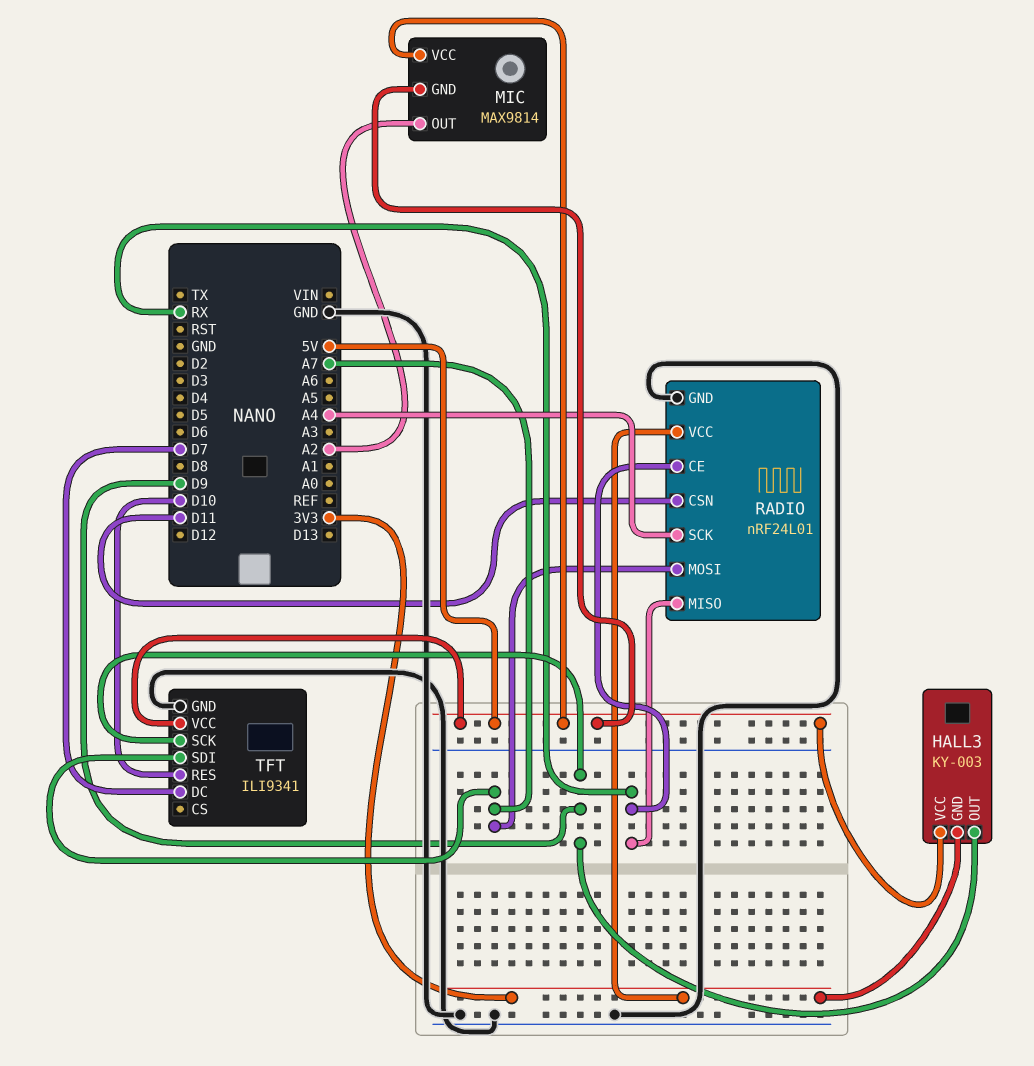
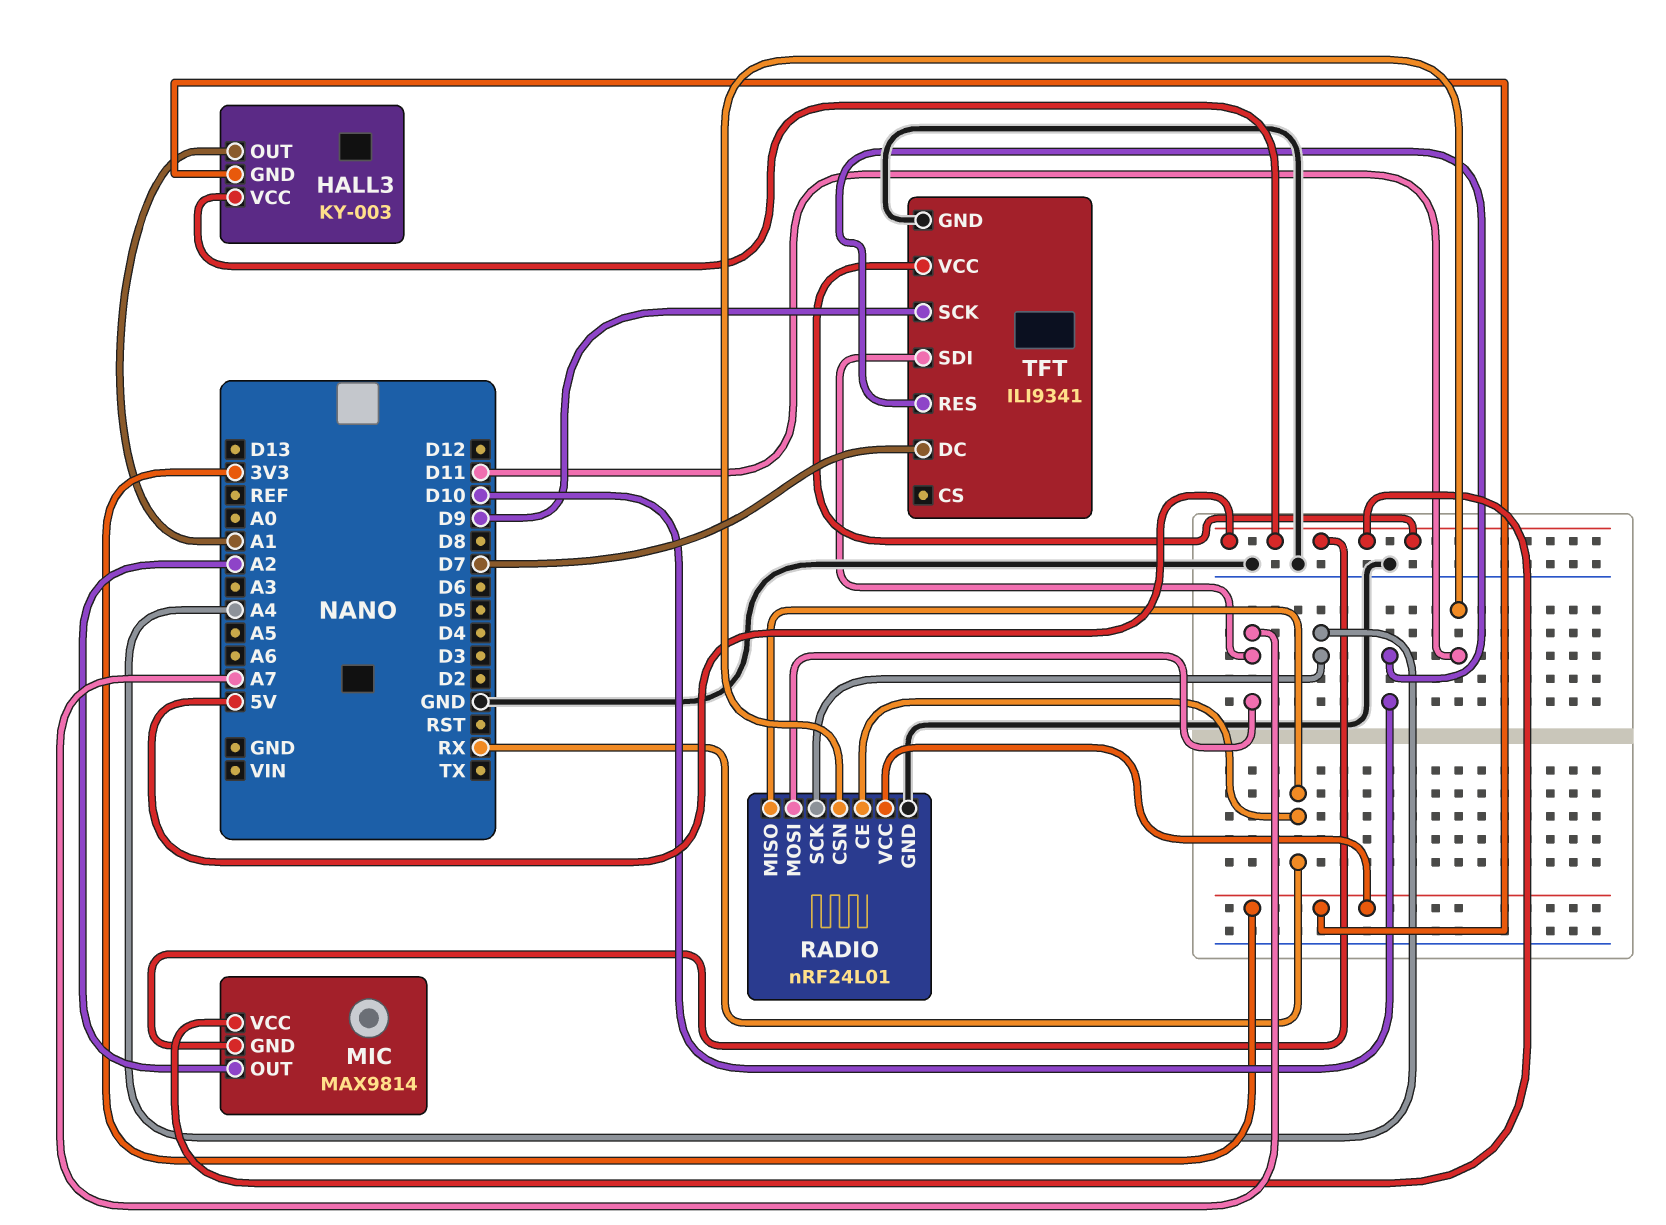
HALL3 pin OUT: D9 -> A1

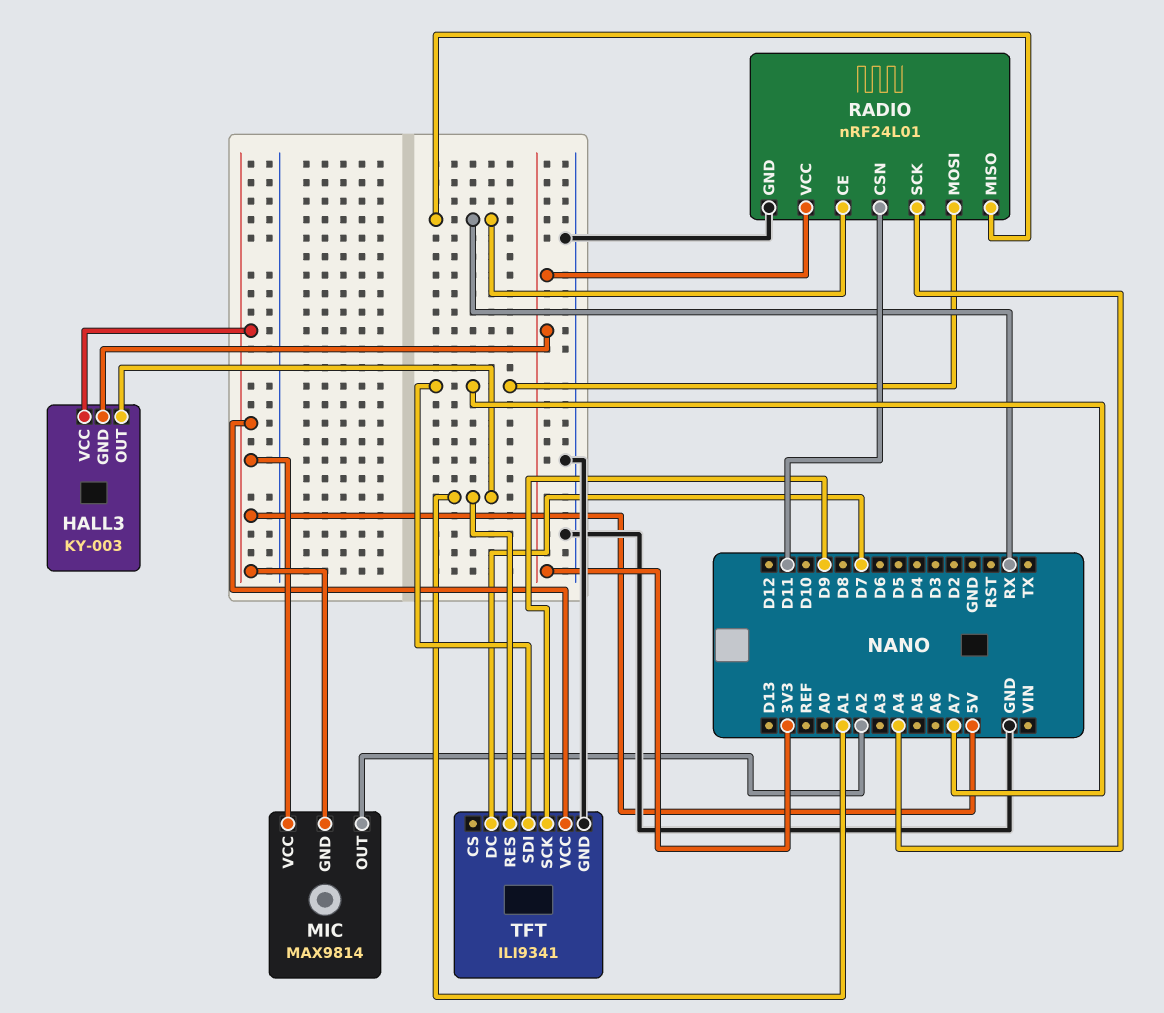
TFT pin RES: D10 -> A1

